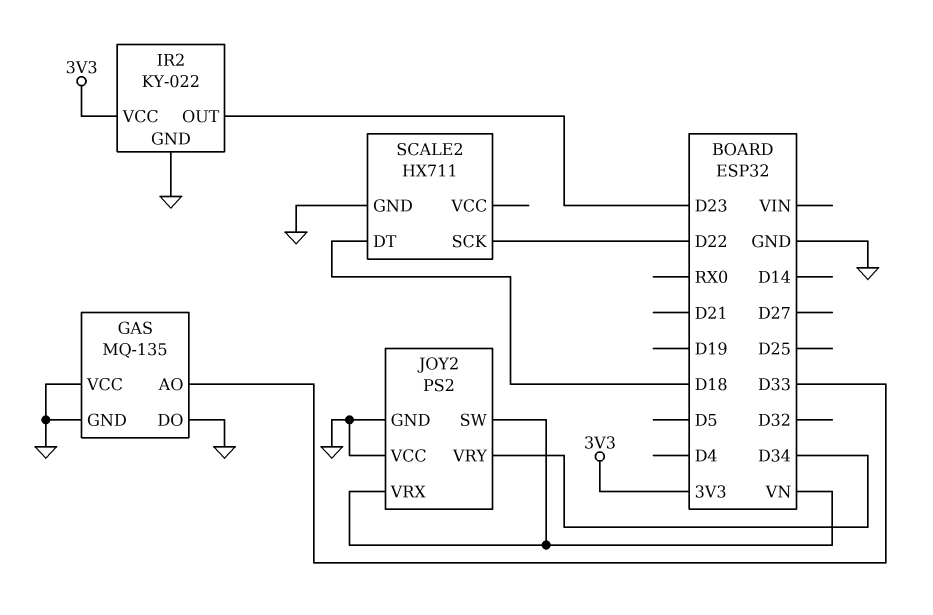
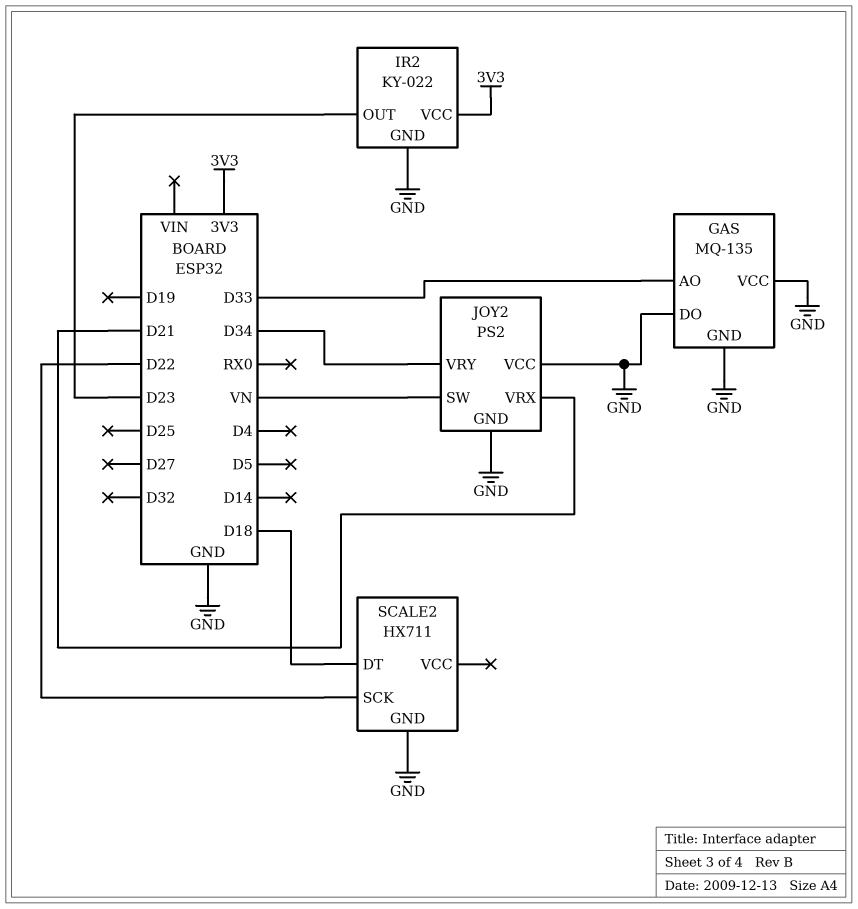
JOY2 pin VRX: VN -> D21

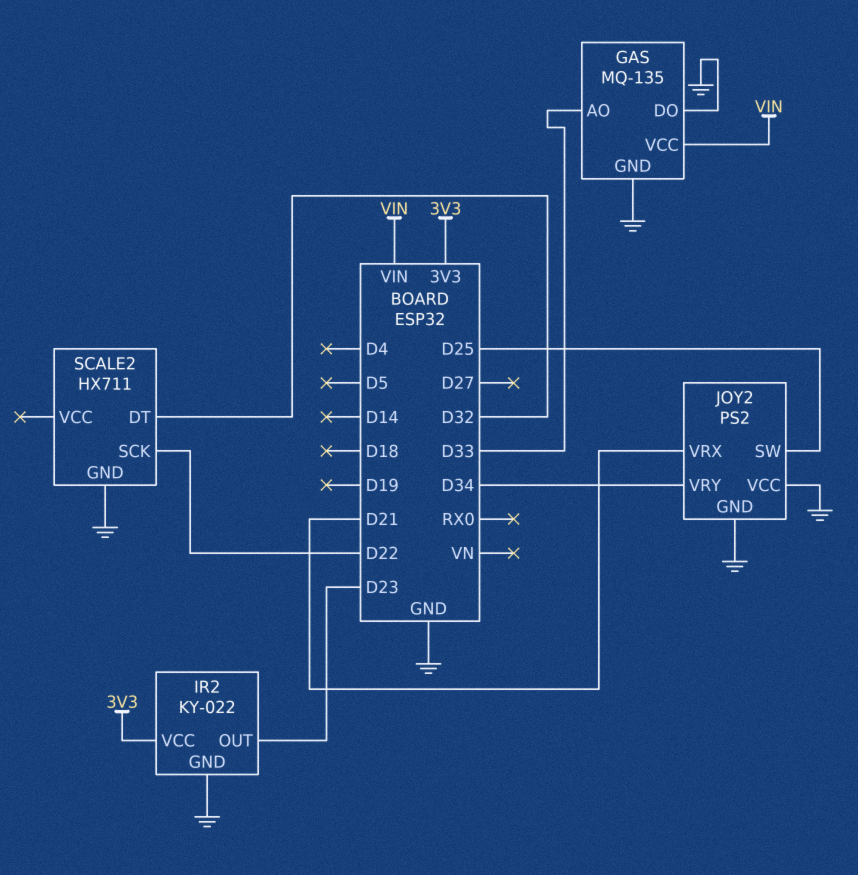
GAS pin VCC: GND -> VIN
JOY2 pin SW: VN -> D25
SCALE2 pin DT: D18 -> D32

